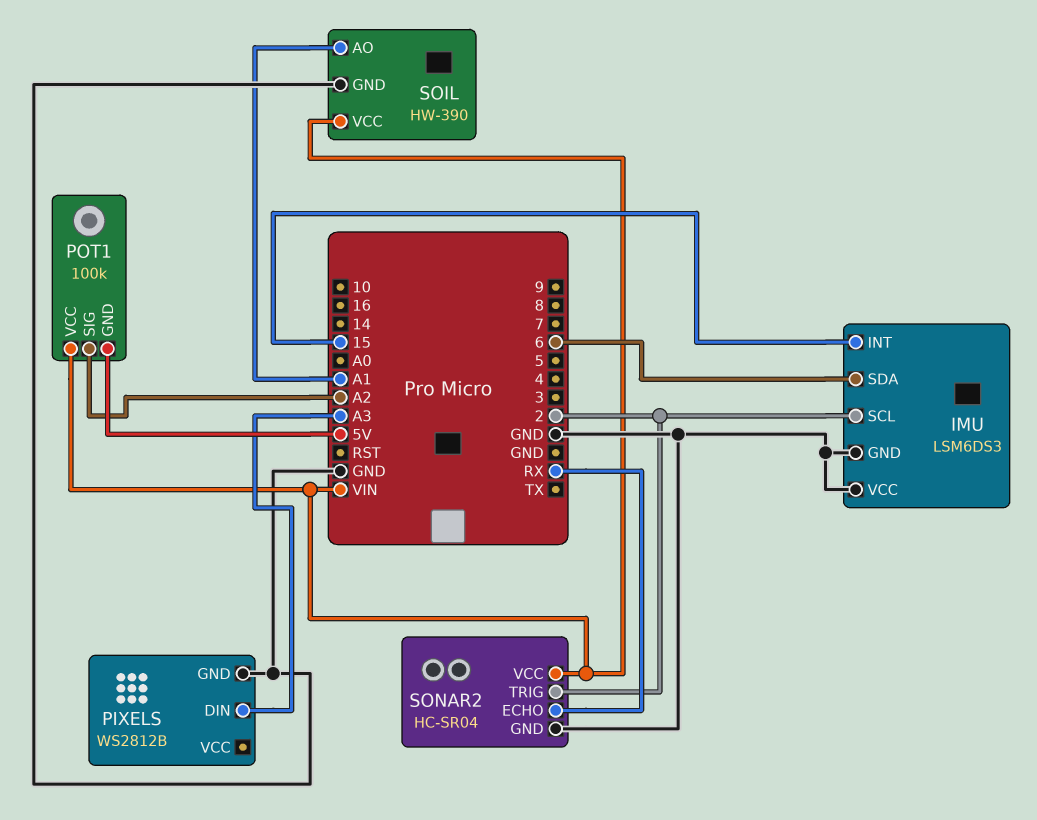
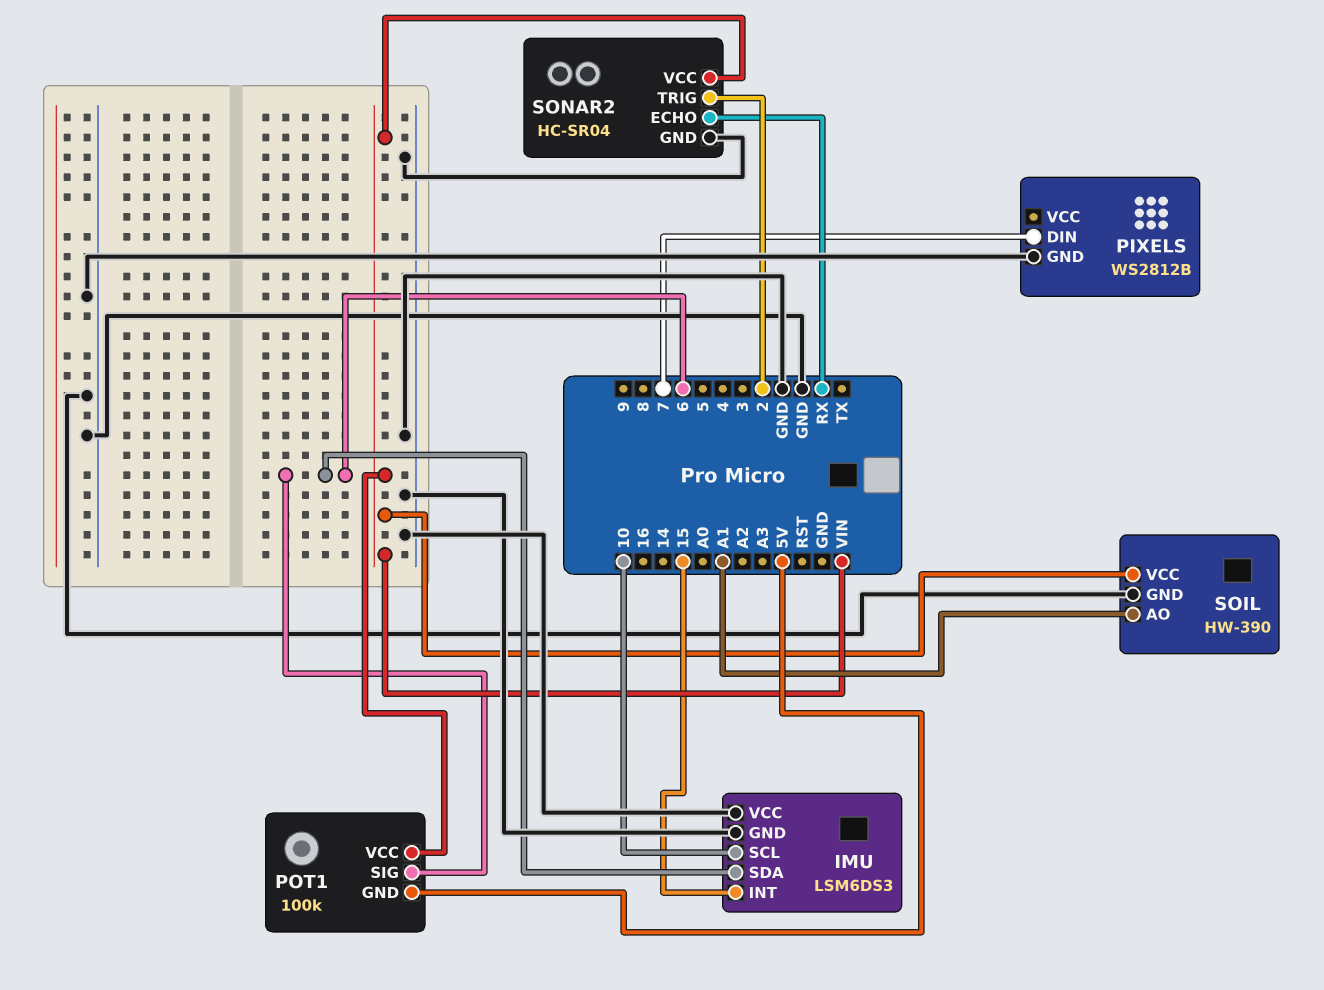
IMU pin SCL: 2 -> 10
PIXELS pin DIN: A3 -> 7
POT1 pin SIG: A2 -> 6

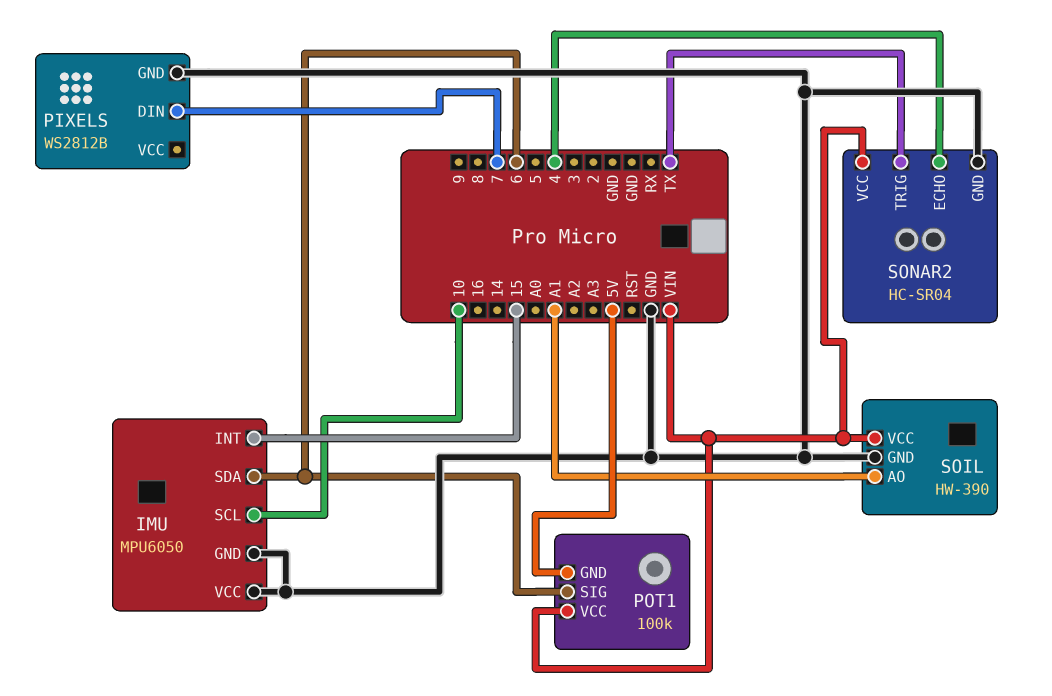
IMU: LSM6DS3 -> MPU6050
SONAR2 pin ECHO: RX -> 4
SONAR2 pin TRIG: 2 -> TX

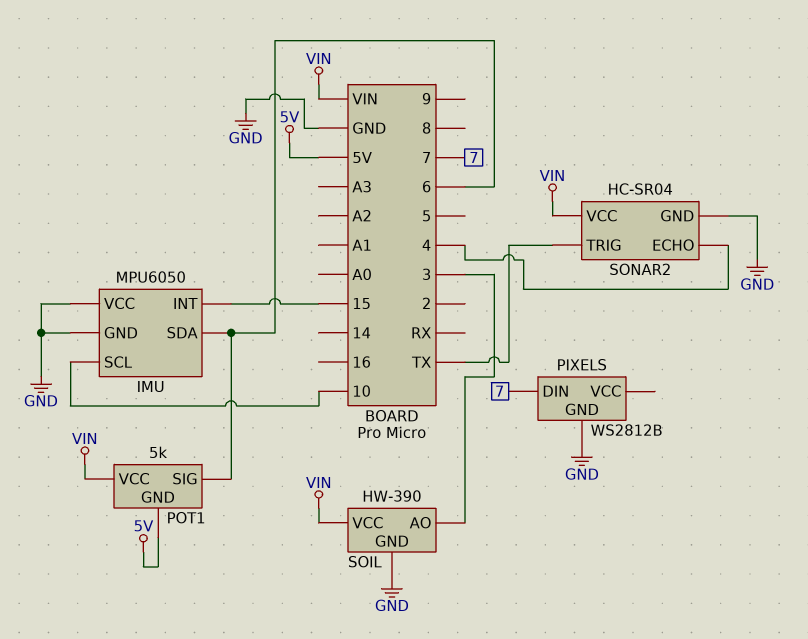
POT1: 100k -> 5k
SOIL pin AO: A1 -> 3

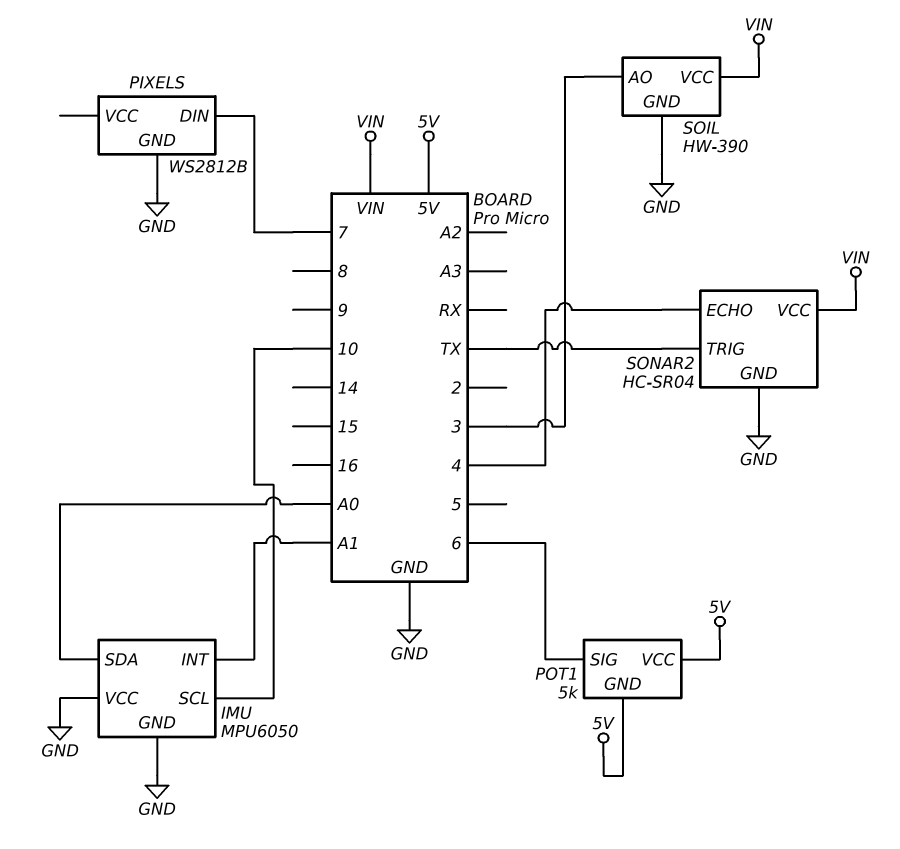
IMU pin INT: 15 -> A1
IMU pin SDA: 6 -> A0
POT1 pin VCC: VIN -> 5V

